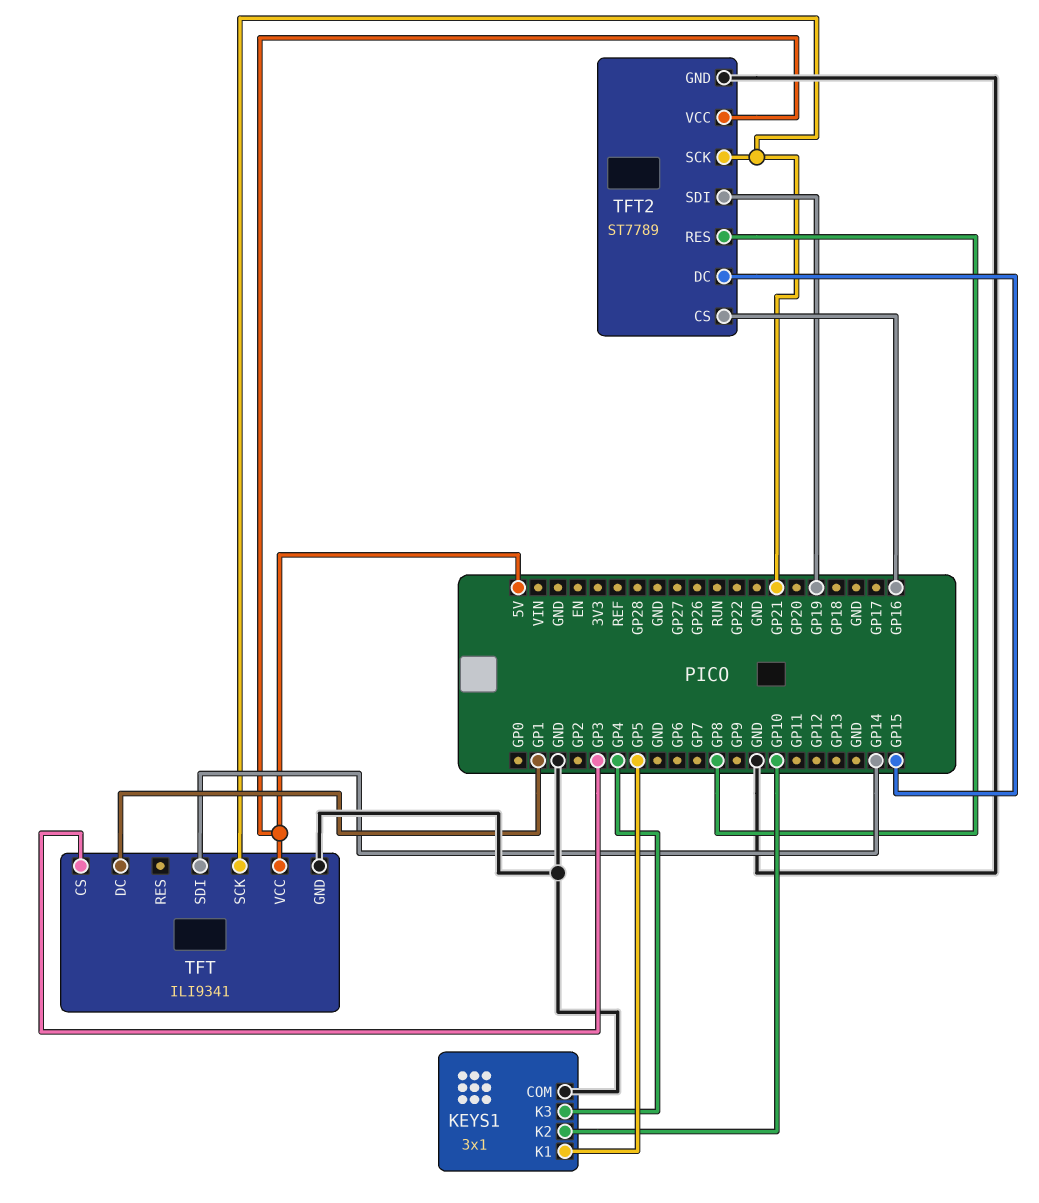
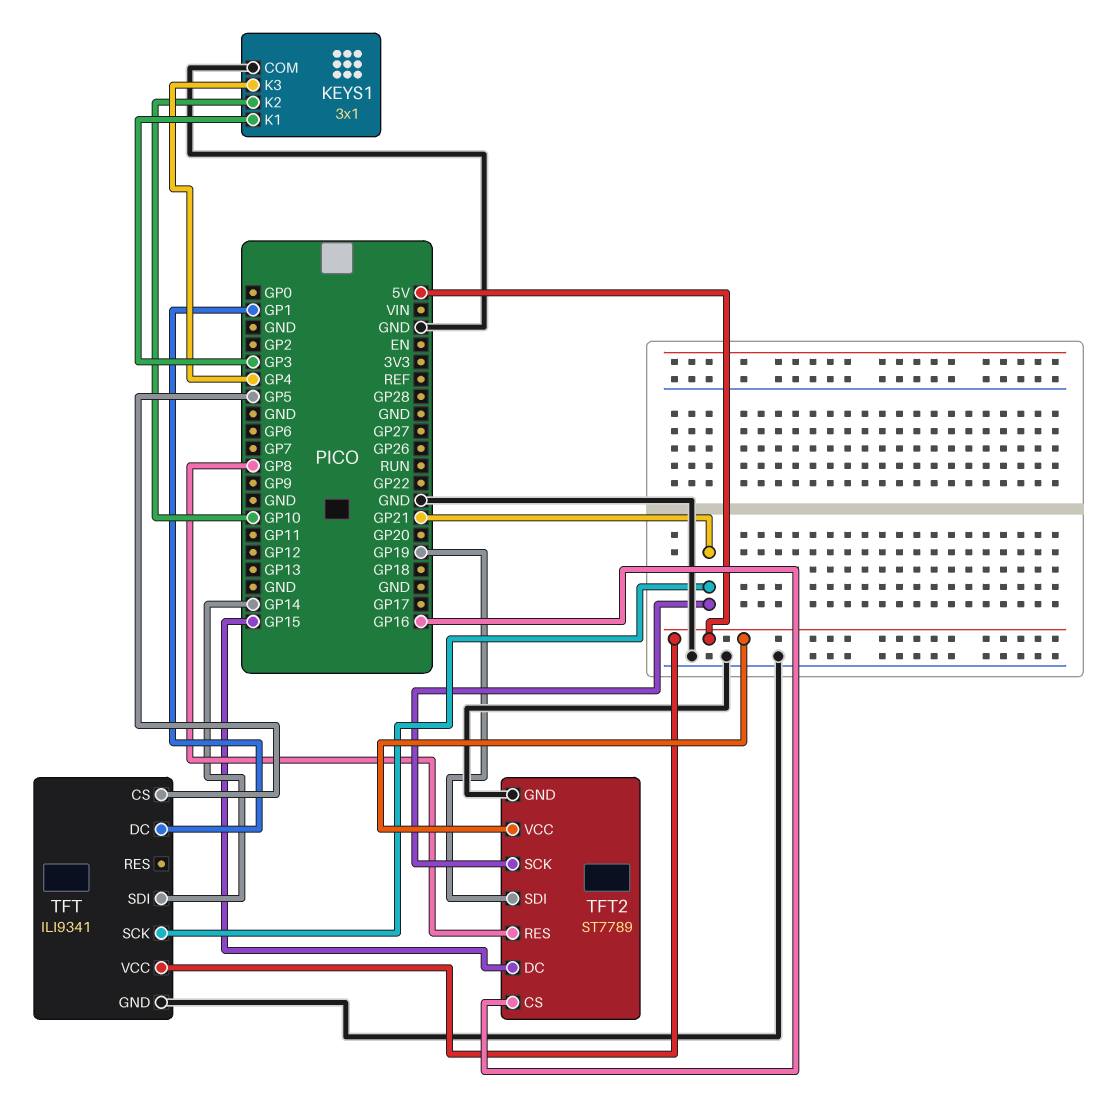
KEYS1 pin K1: GP5 -> GP3
TFT pin CS: GP3 -> GP5

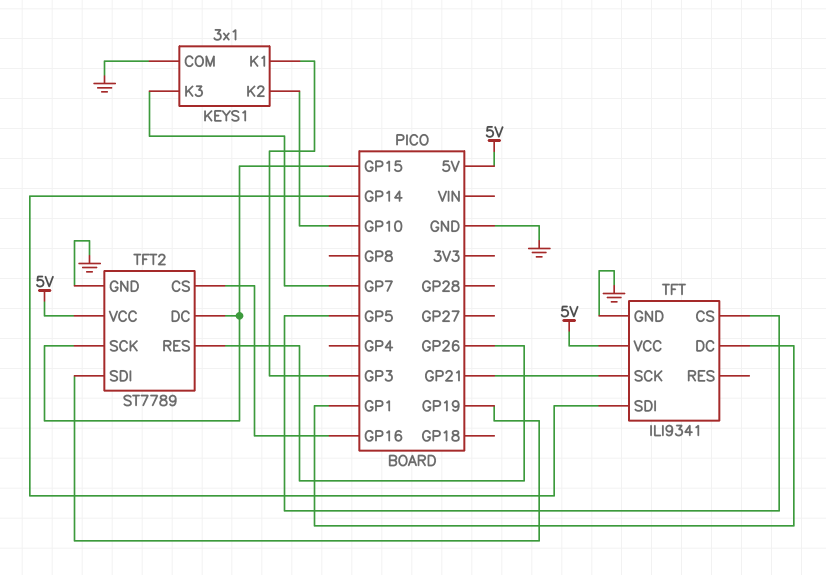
KEYS1 pin K3: GP4 -> GP7
TFT2 pin RES: GP8 -> GP26
TFT2 pin SCK: GP21 -> GP15

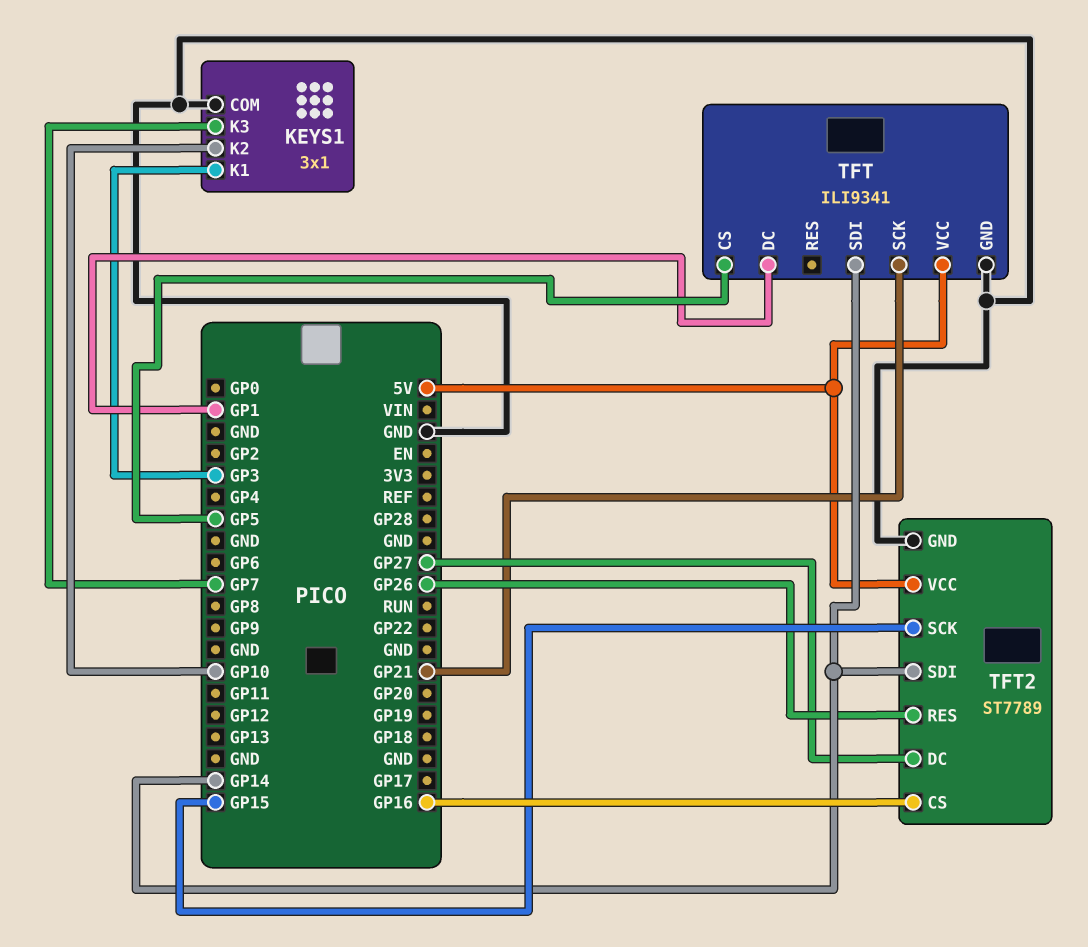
TFT2 pin DC: GP15 -> GP27
TFT2 pin SDI: GP19 -> GP14

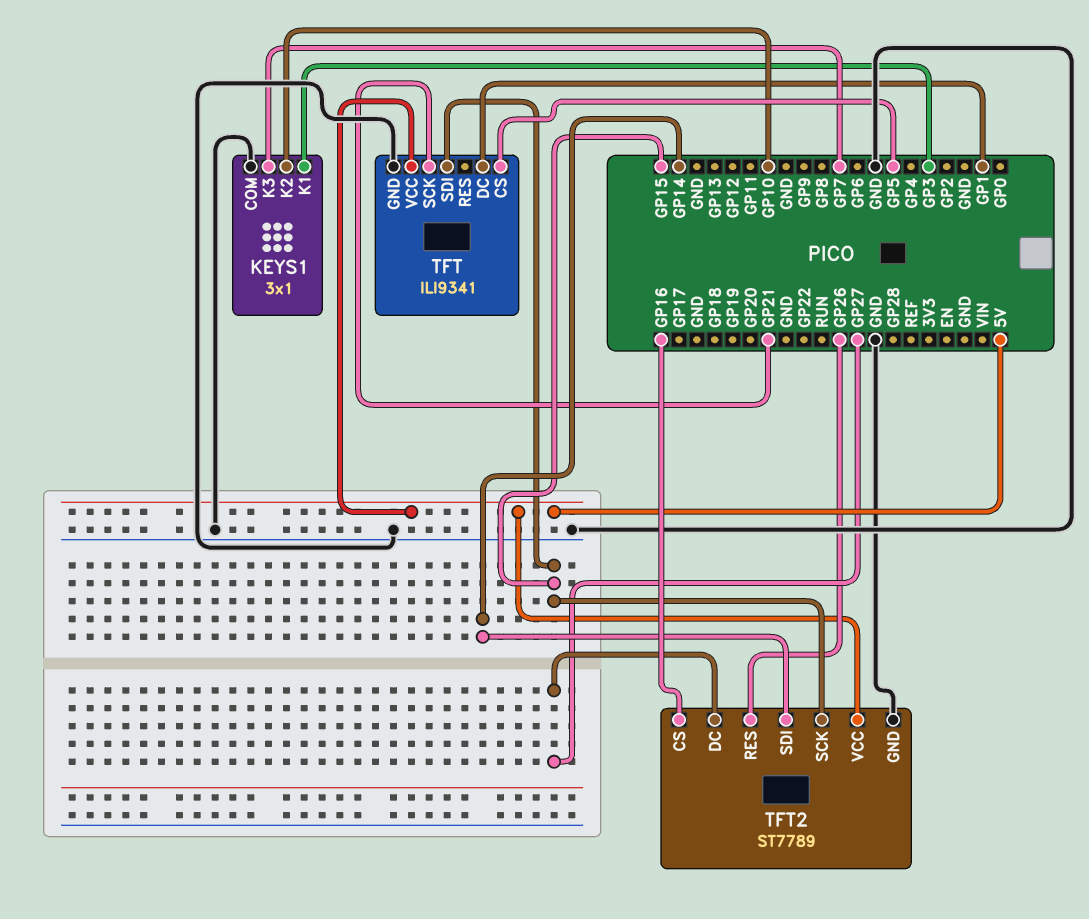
TFT pin SDI: GP14 -> GP15

